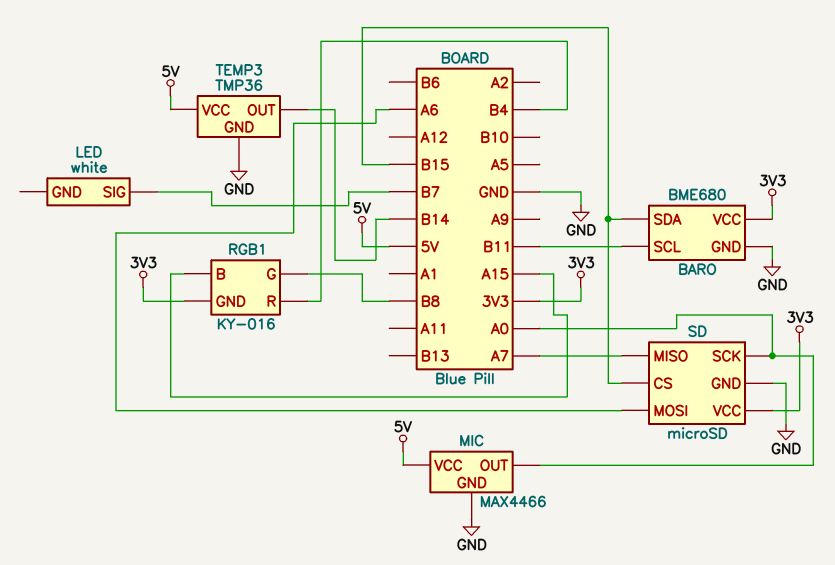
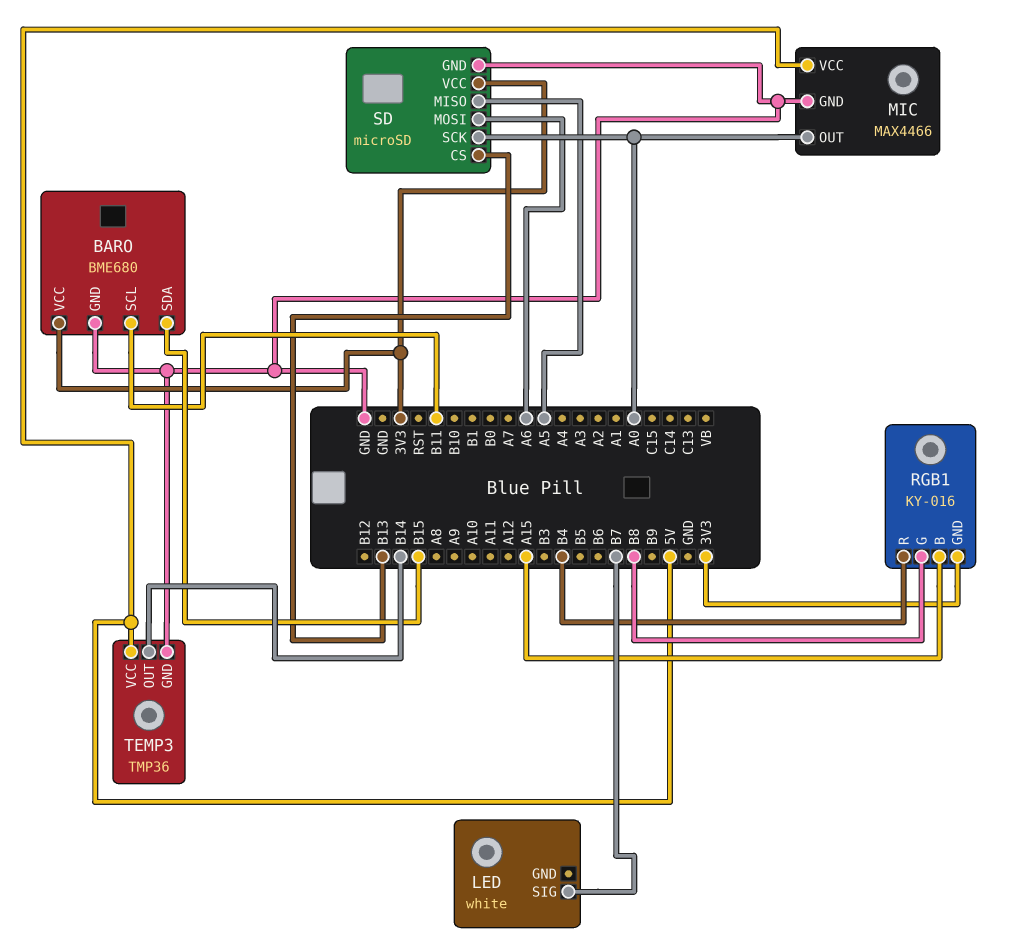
SD pin CS: B15 -> B13
SD pin MISO: A7 -> A5

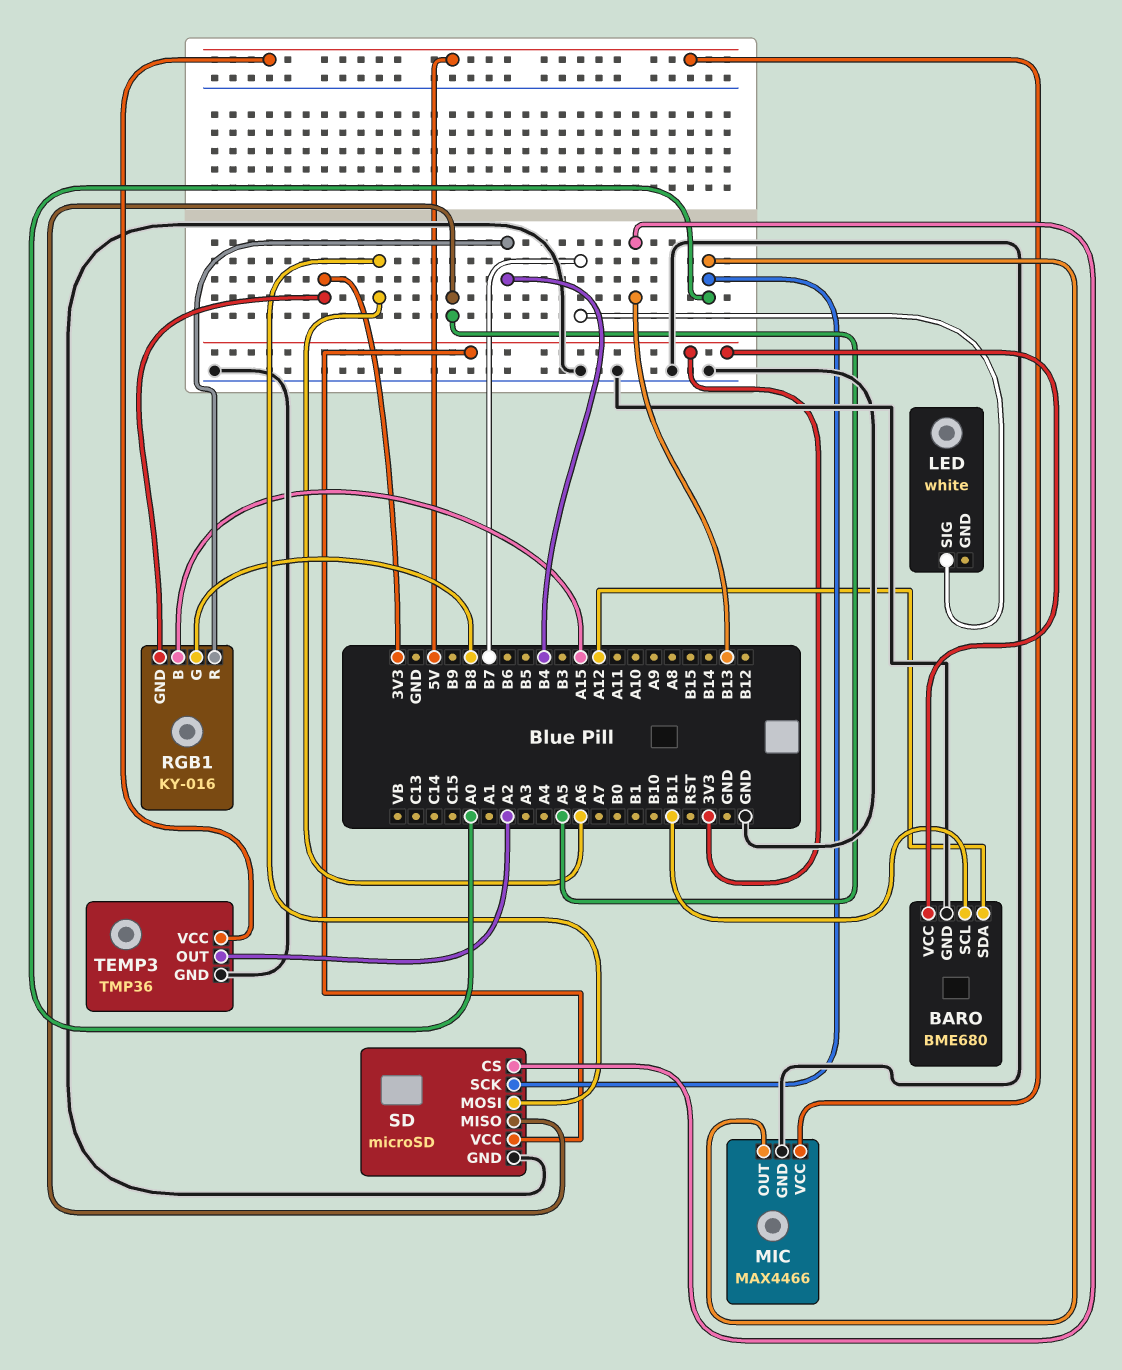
BARO pin SDA: B15 -> A12
TEMP3 pin OUT: B14 -> A2

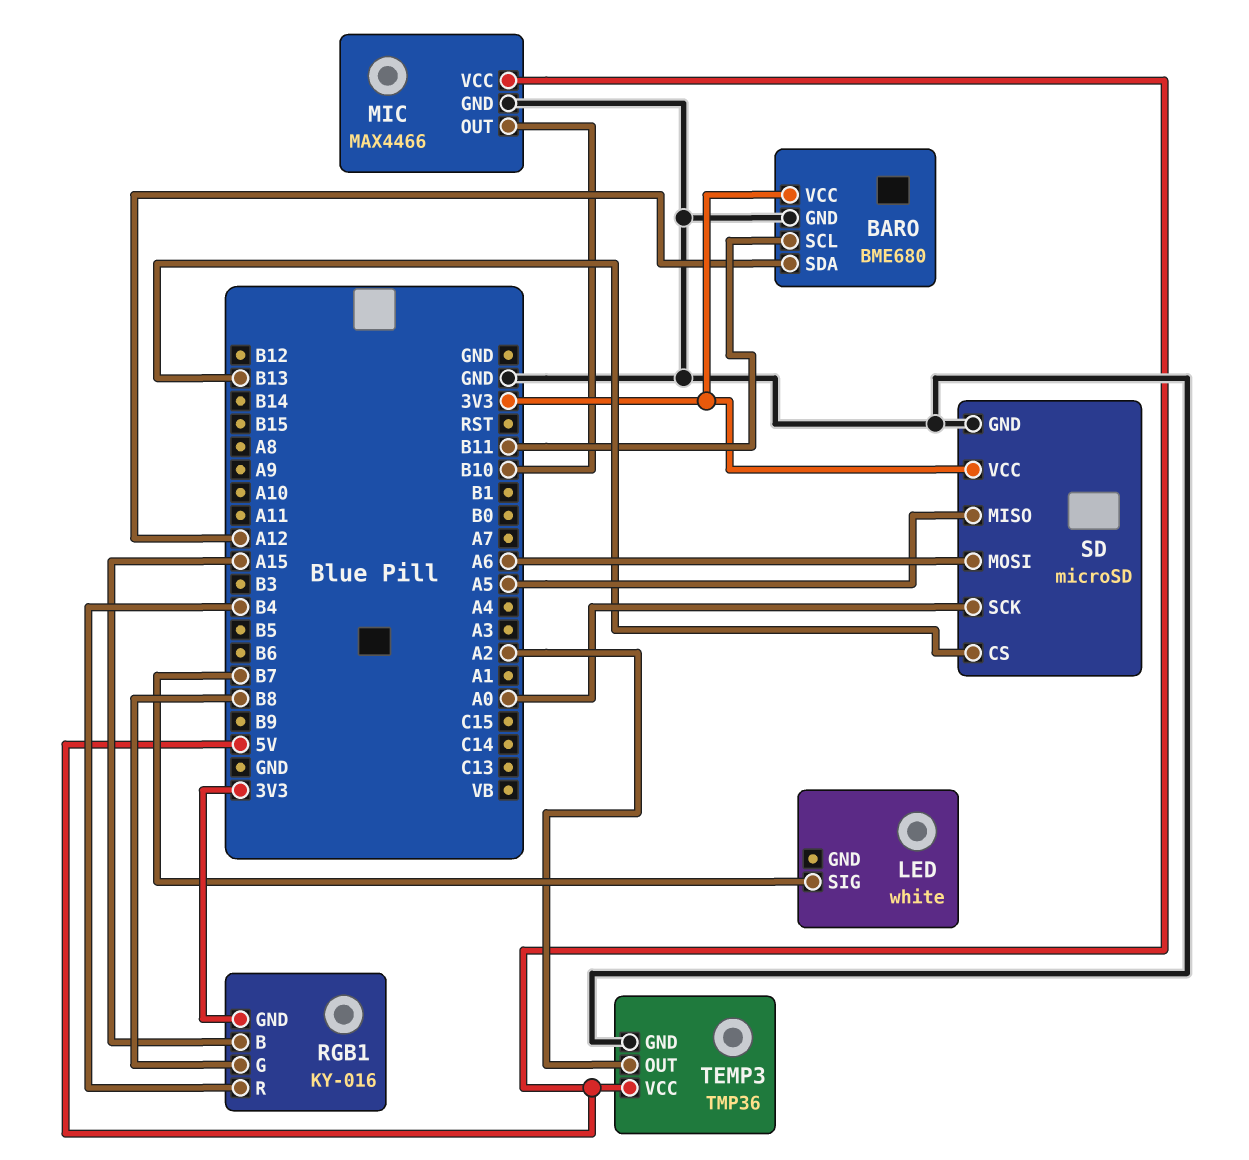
MIC pin OUT: A0 -> B10

